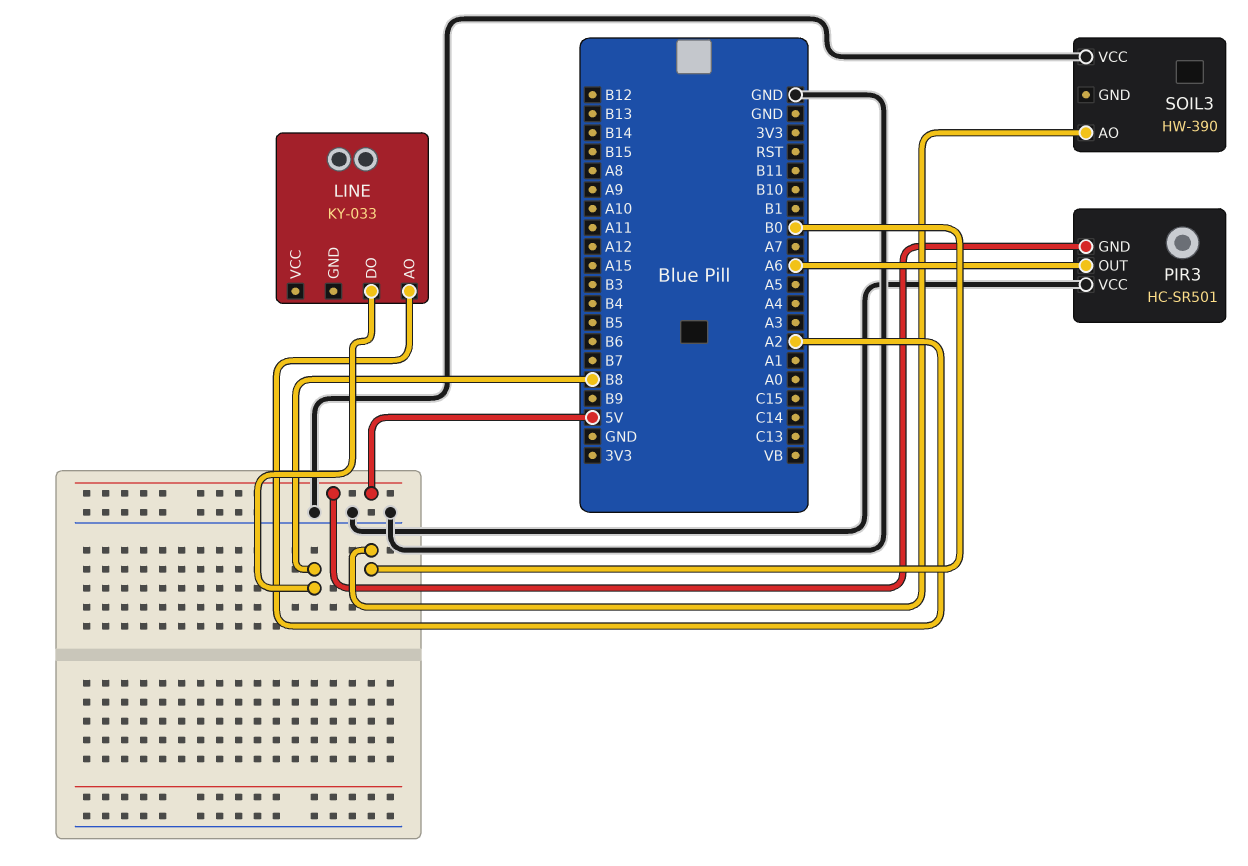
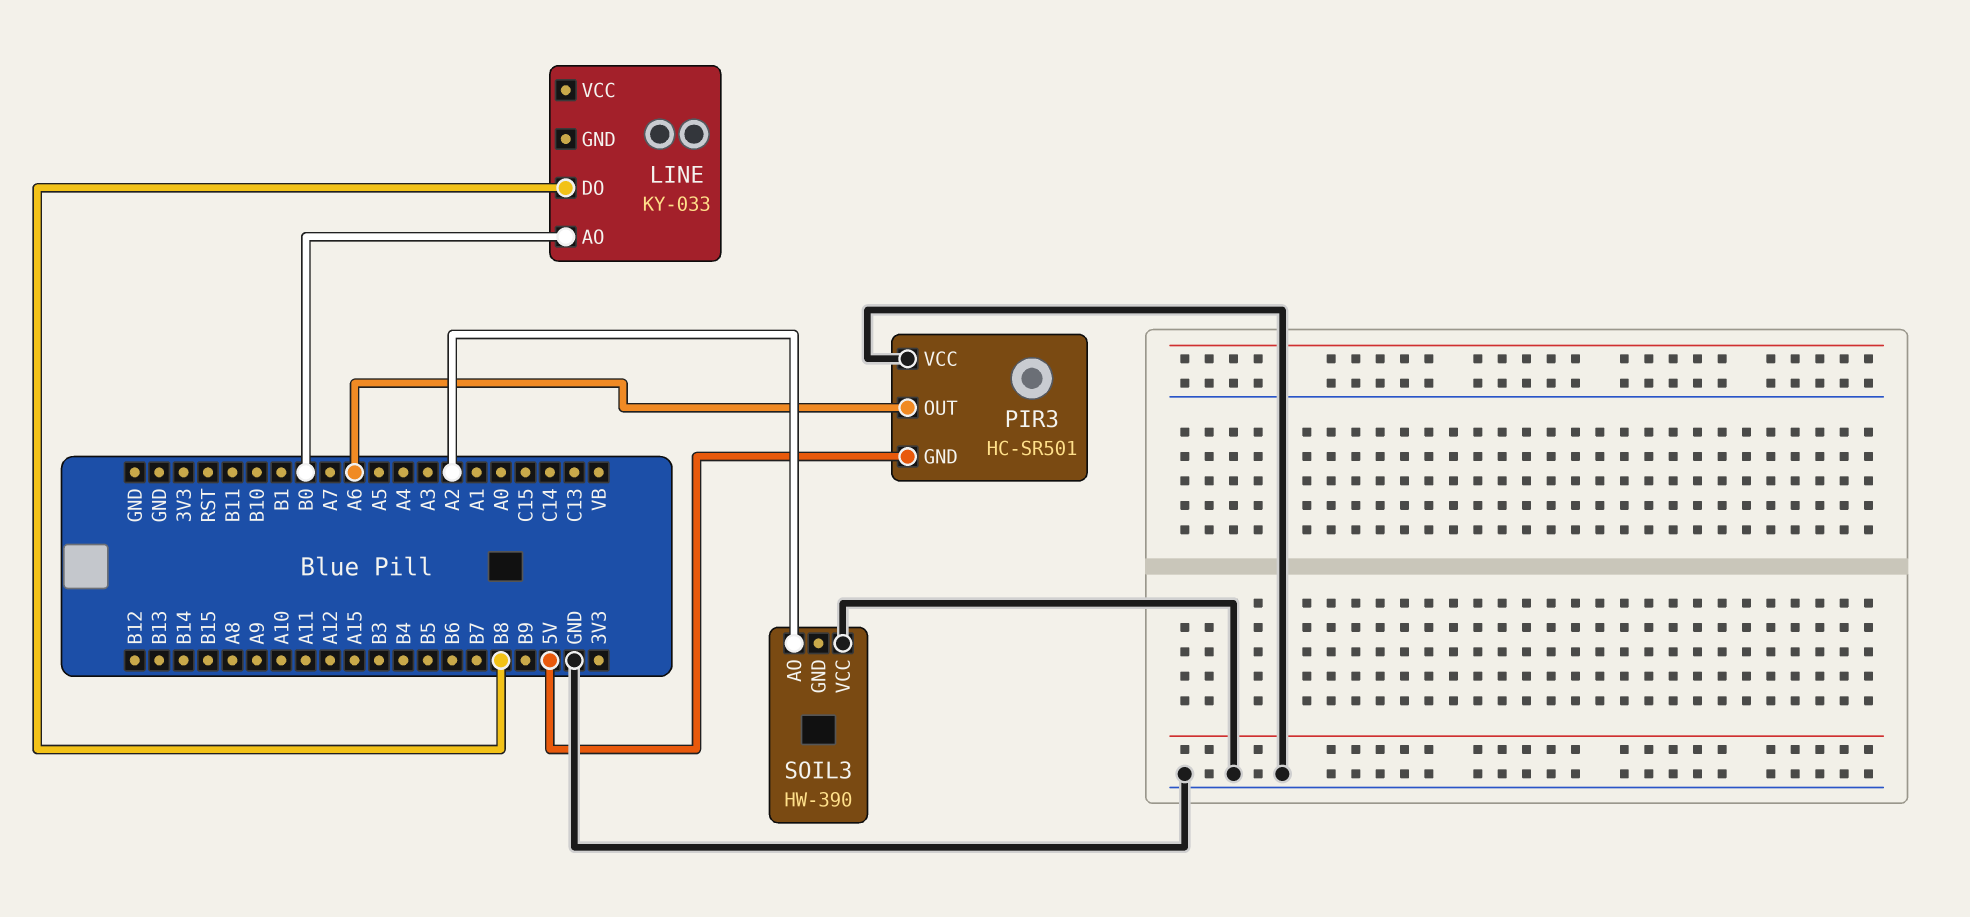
LINE pin AO: A2 -> B0
SOIL3 pin AO: B0 -> A2

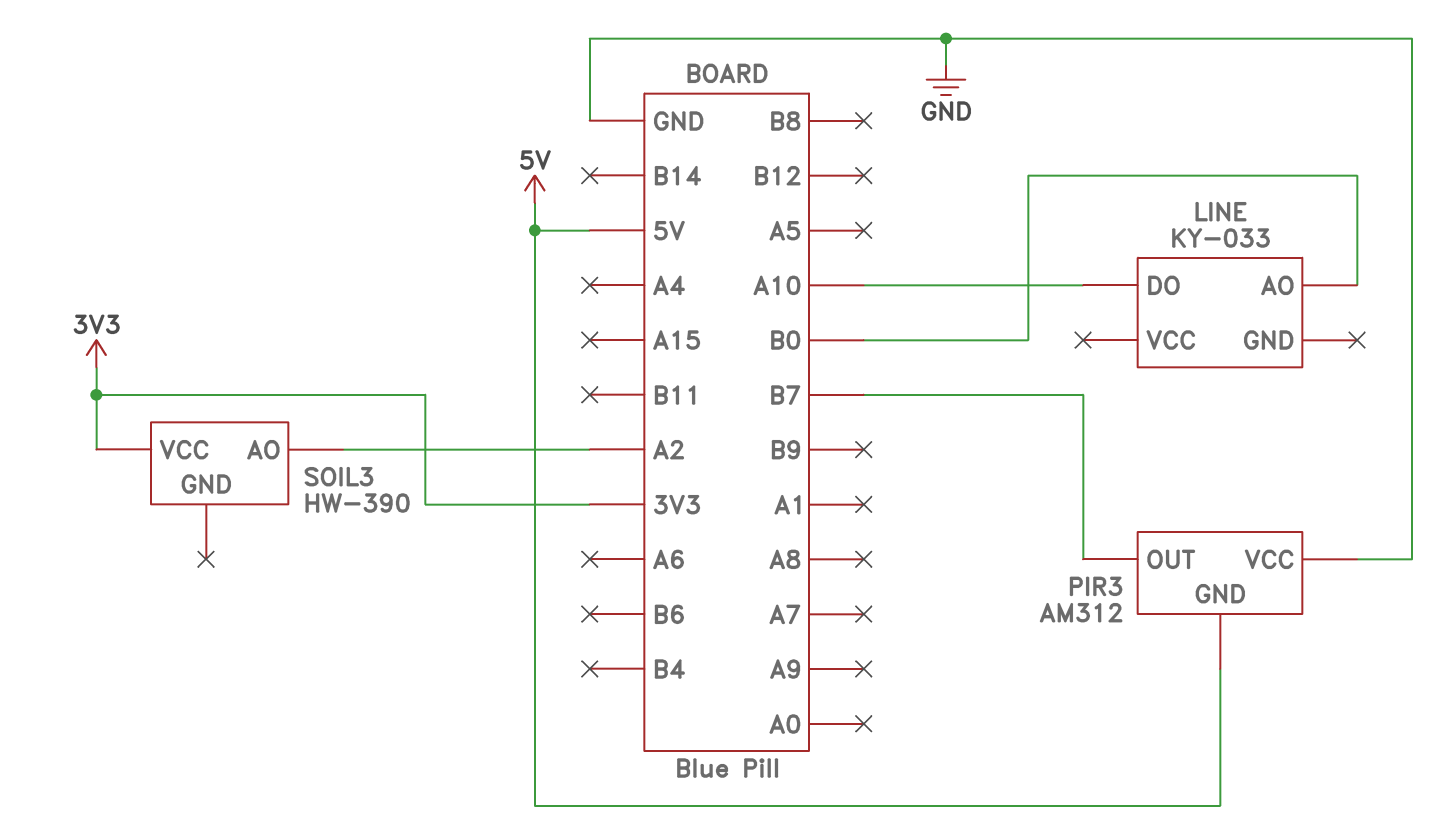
LINE pin DO: B8 -> A10
PIR3: HC-SR501 -> AM312
PIR3 pin OUT: A6 -> B7
SOIL3 pin VCC: GND -> 3V3

